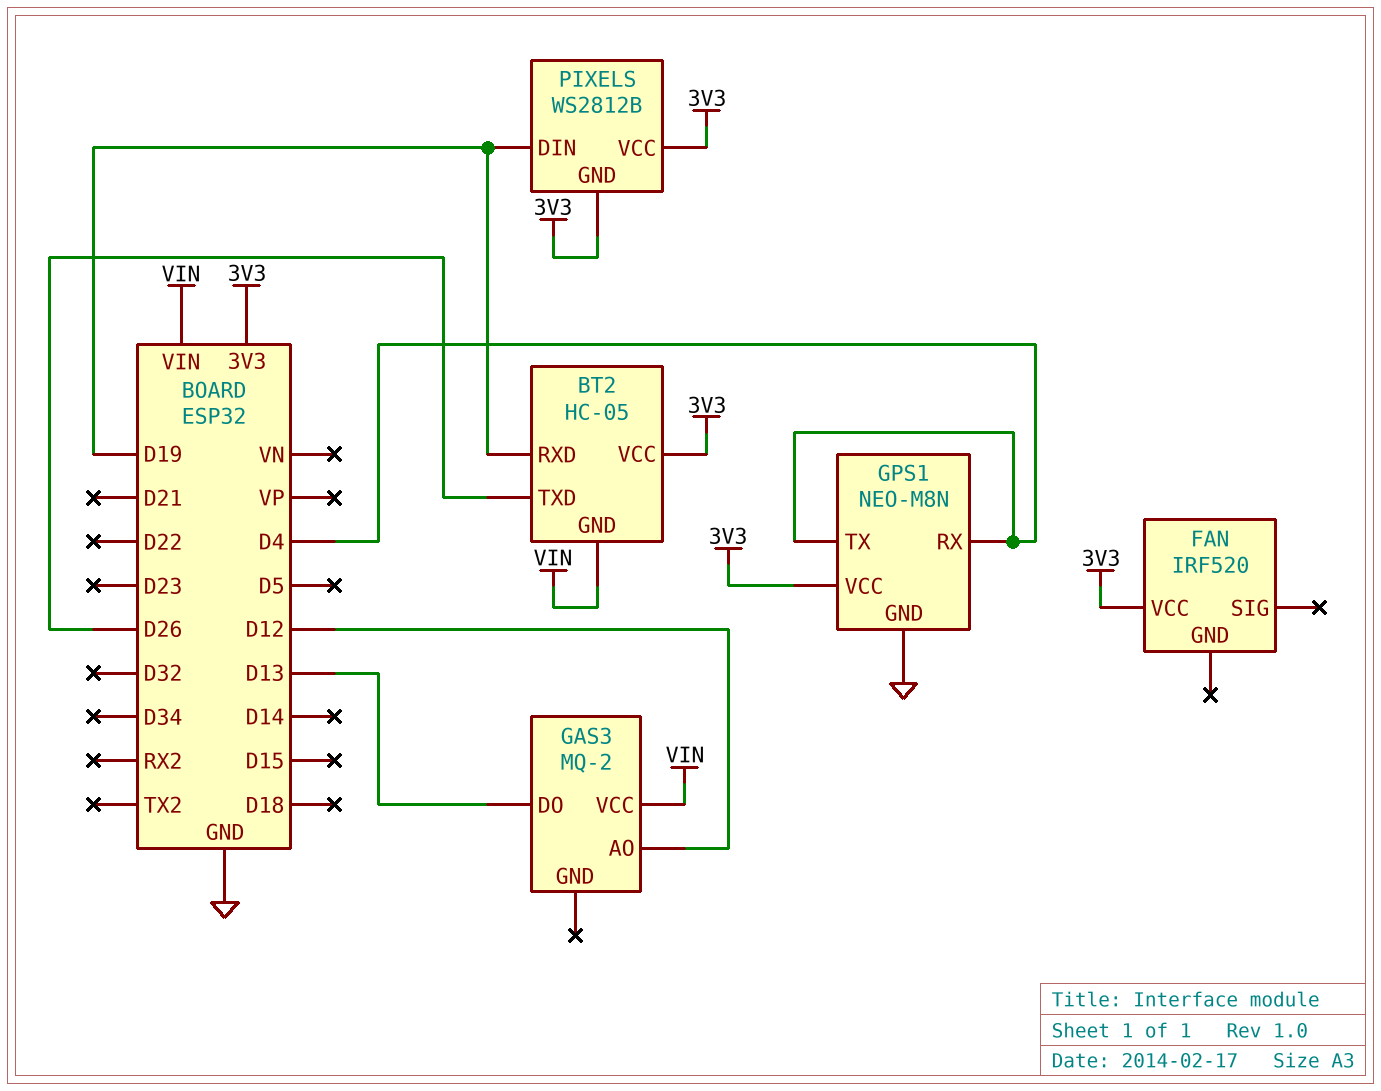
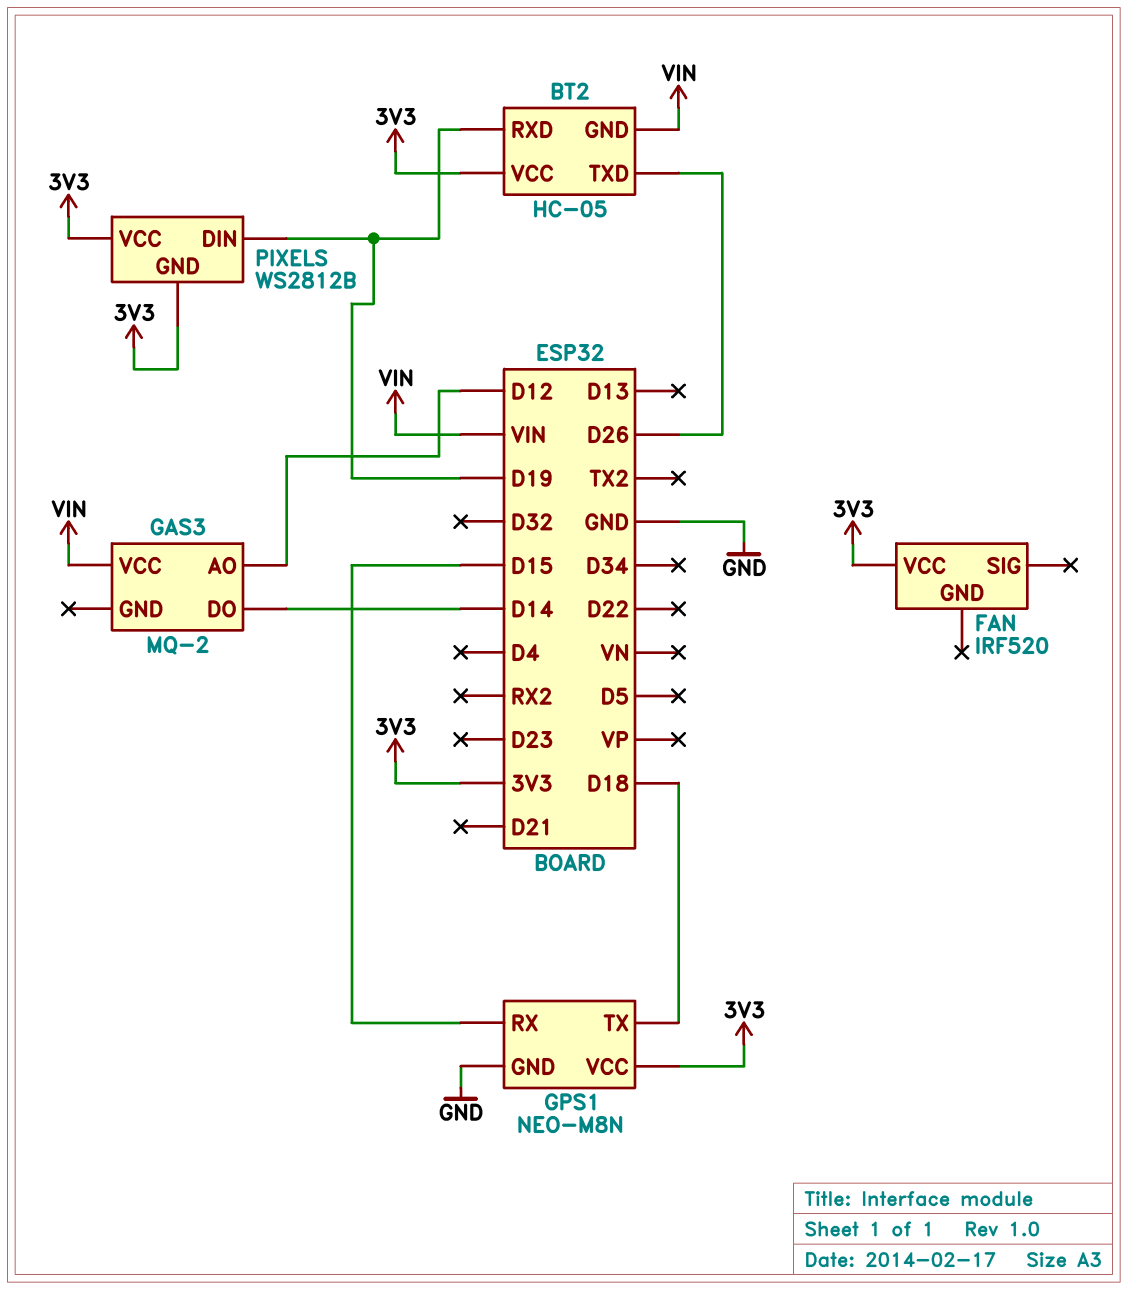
GAS3 pin DO: D13 -> D14
GPS1 pin RX: D4 -> D15
GPS1 pin TX: D4 -> D18

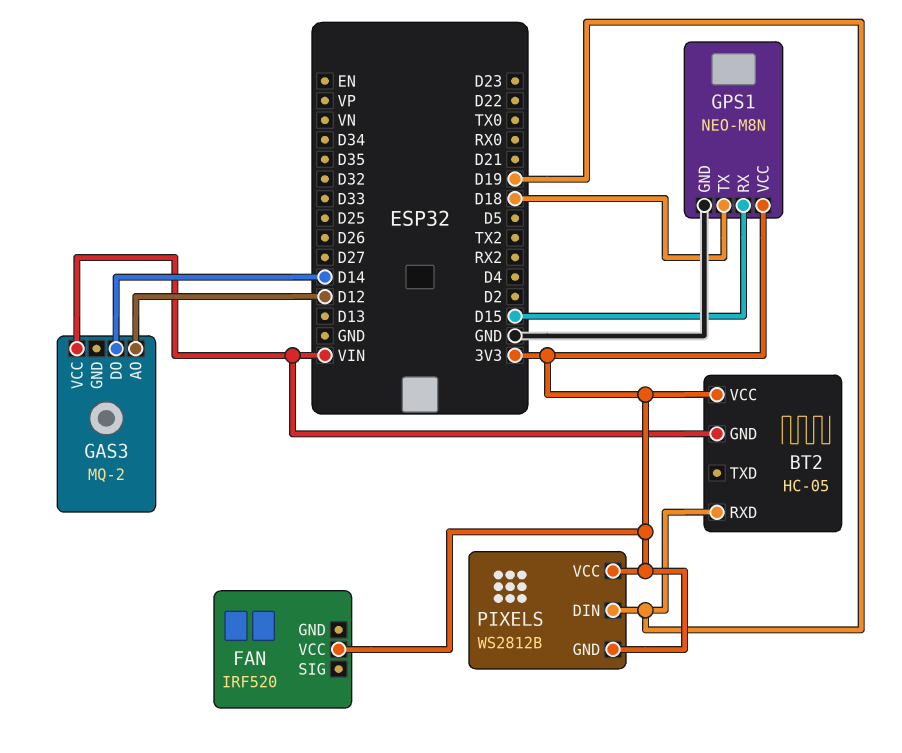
BT2 pin TXD: D26 -> none

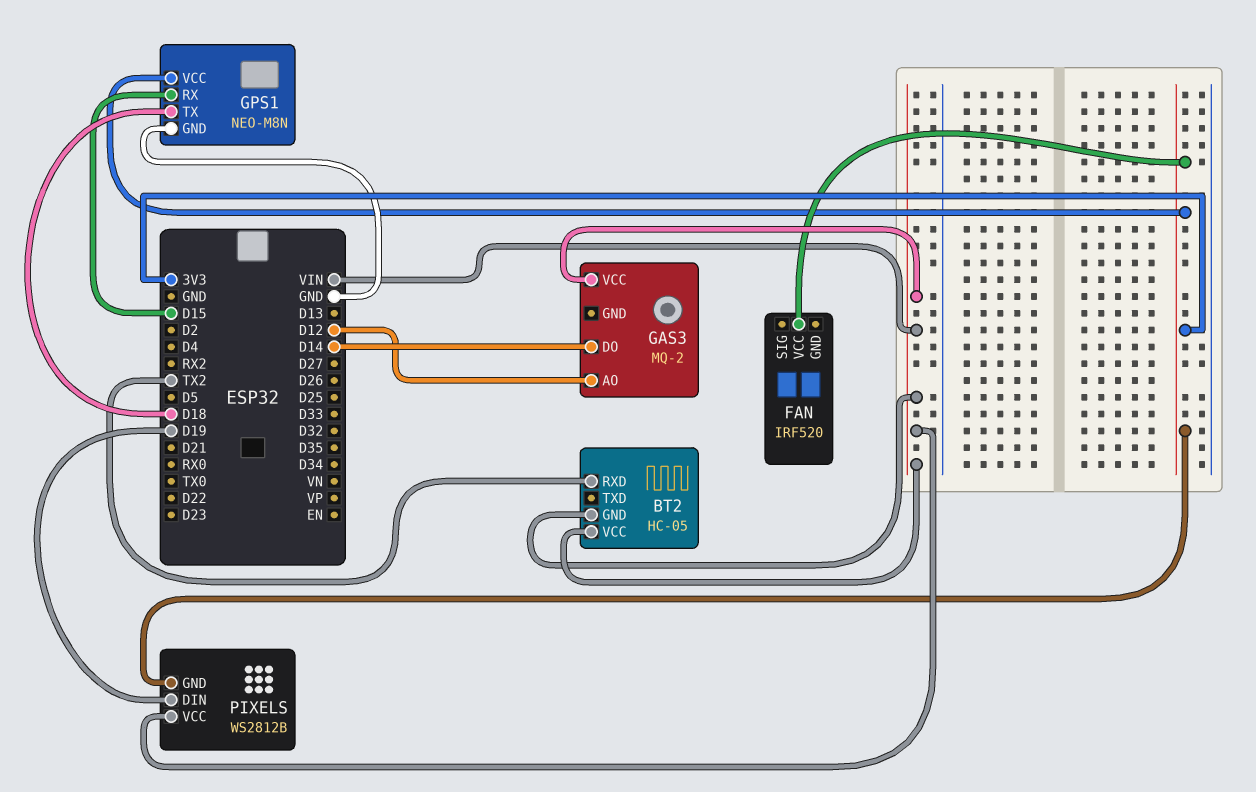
BT2 pin RXD: D19 -> TX2
BT2 pin VCC: 3V3 -> VIN
PIXELS pin VCC: 3V3 -> VIN

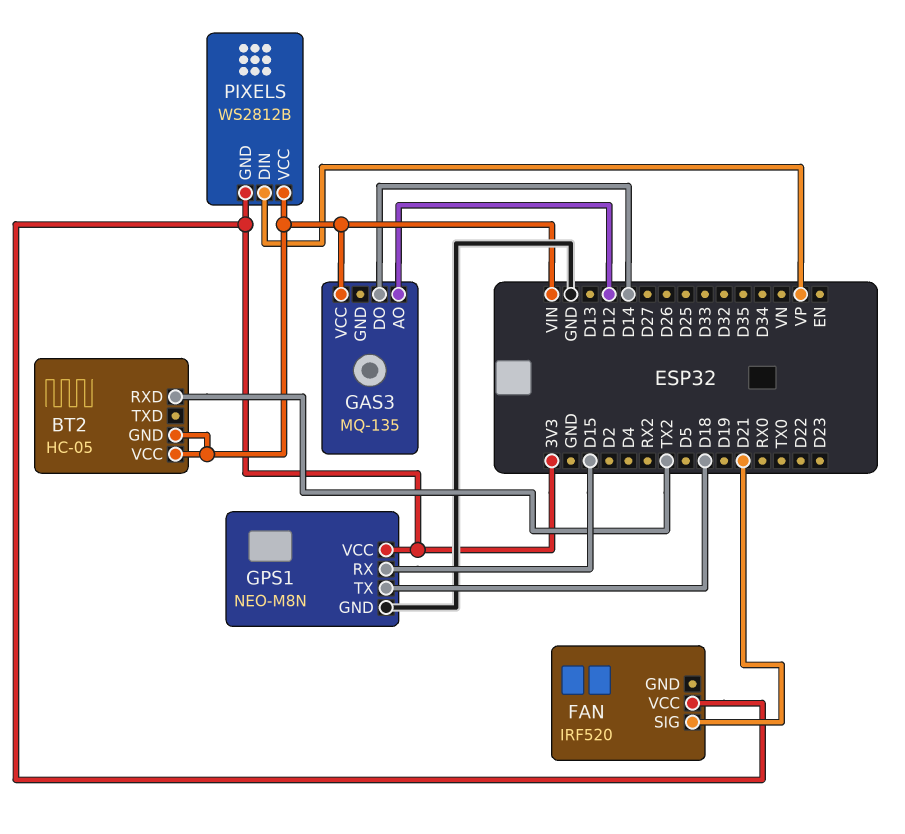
FAN pin SIG: none -> D21
GAS3: MQ-2 -> MQ-135
PIXELS pin DIN: D19 -> VP

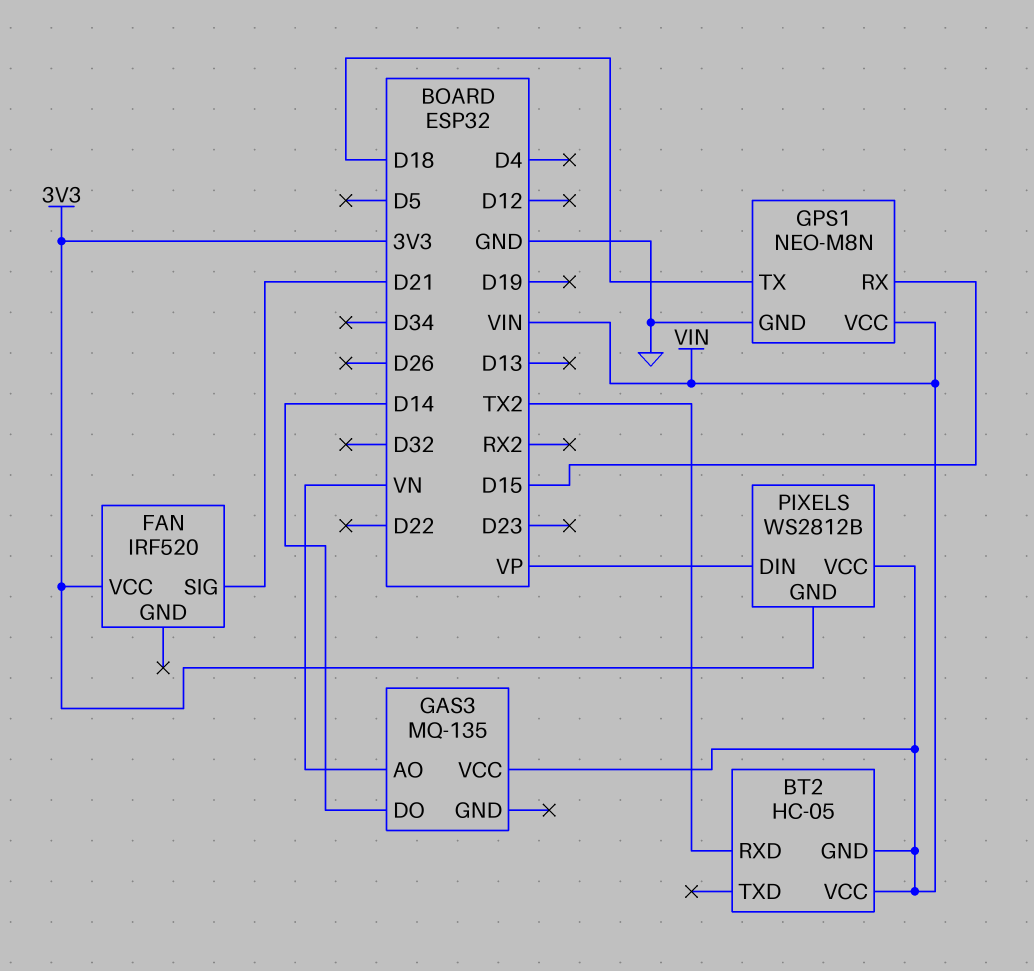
GAS3 pin AO: D12 -> VN
GPS1 pin VCC: 3V3 -> VIN

